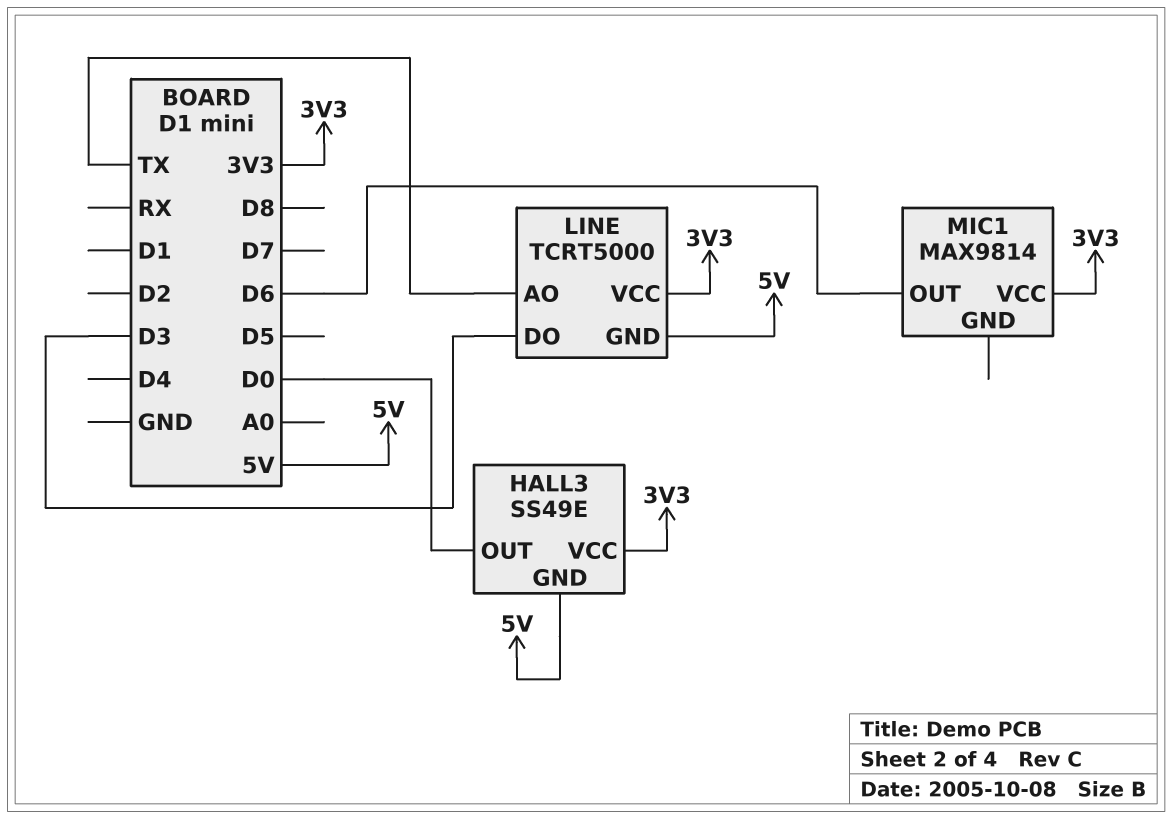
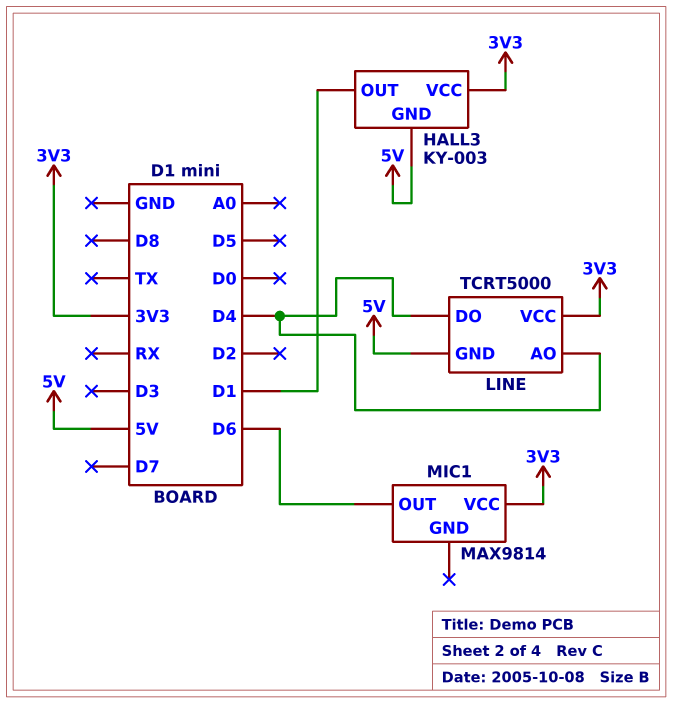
HALL3: SS49E -> KY-003
HALL3 pin OUT: D0 -> D1
LINE pin AO: TX -> D4
LINE pin DO: D3 -> D4

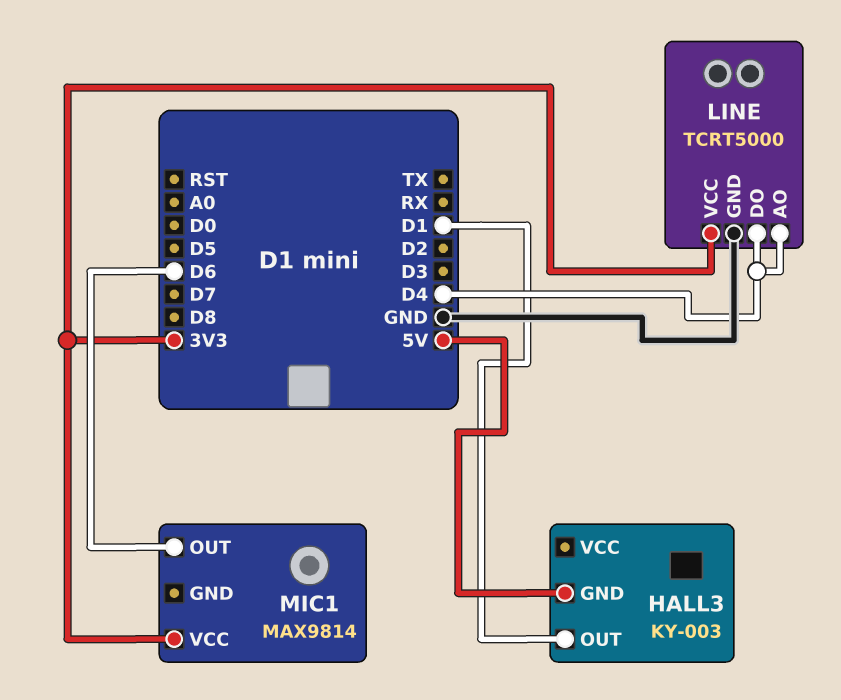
HALL3 pin VCC: 3V3 -> none
LINE pin GND: 5V -> GND

